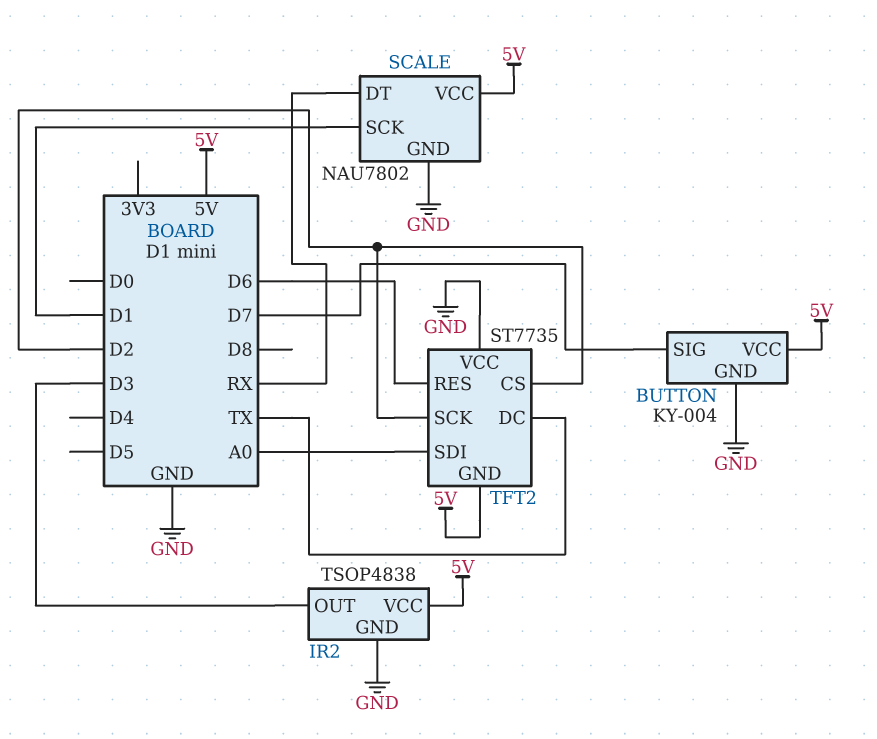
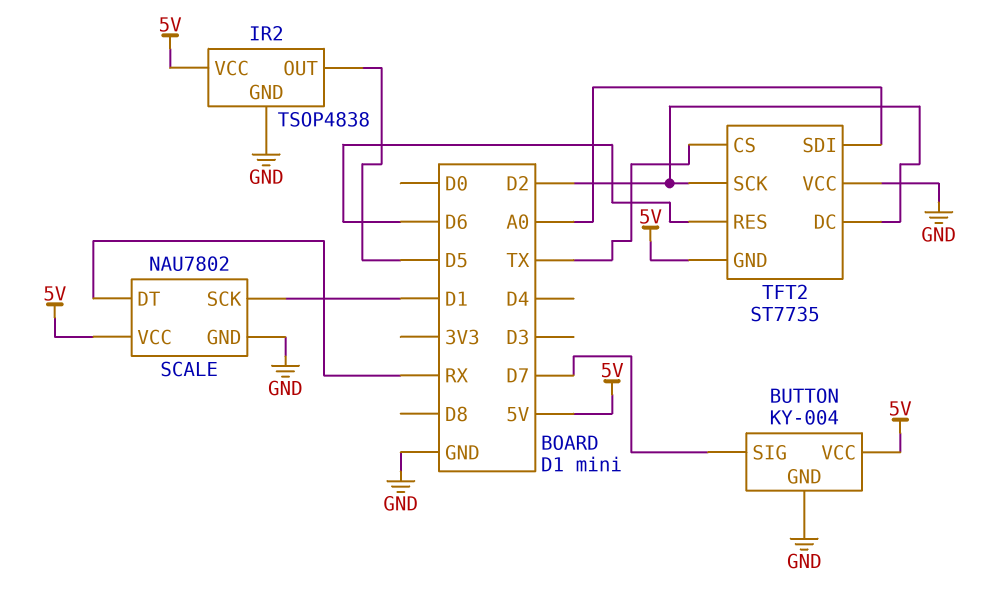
IR2 pin OUT: D3 -> D5
TFT2 pin CS: D2 -> TX
TFT2 pin DC: TX -> D2

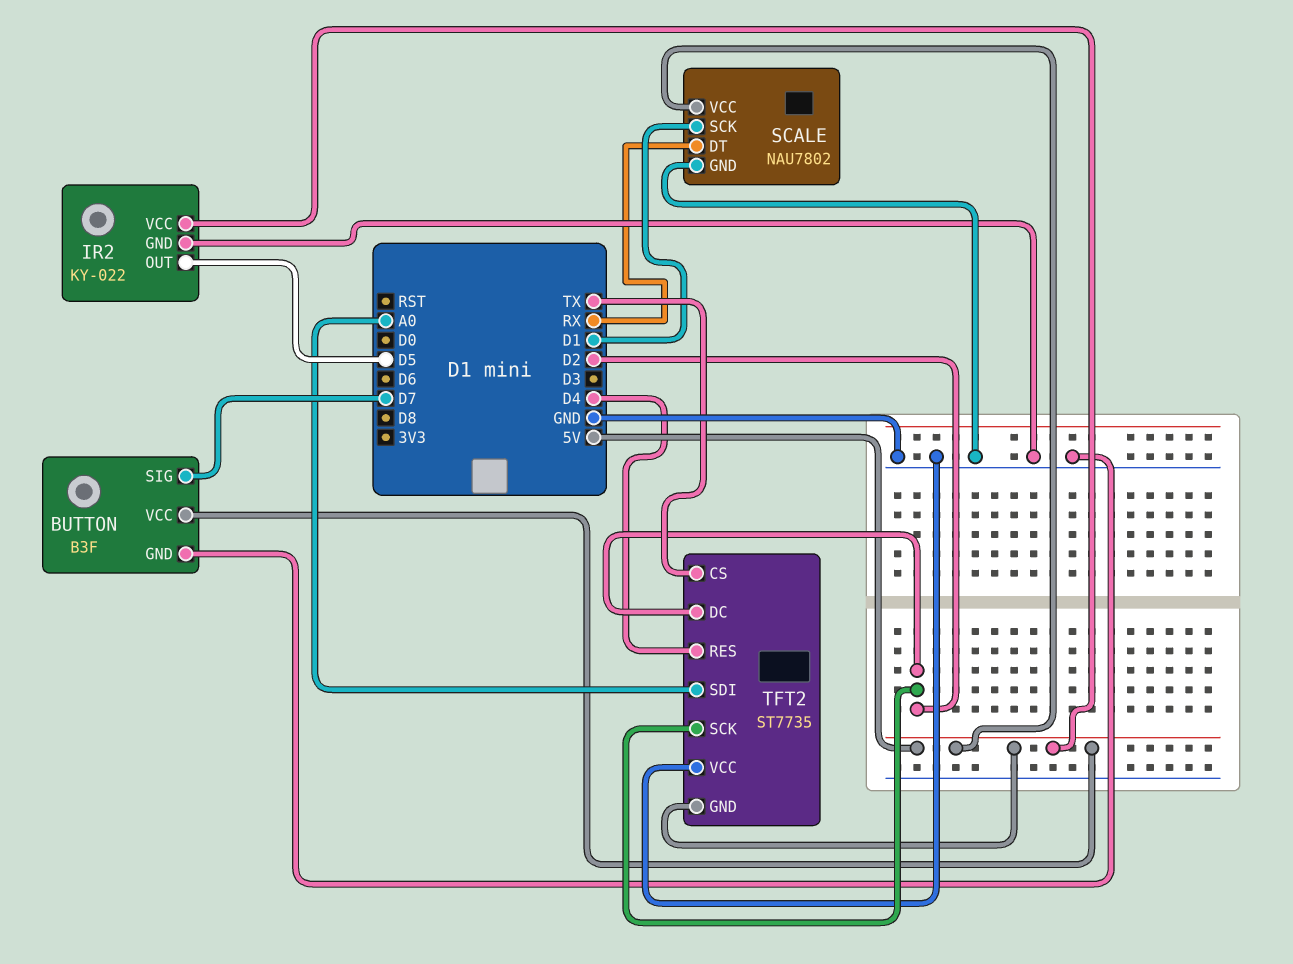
BUTTON: KY-004 -> B3F
IR2: TSOP4838 -> KY-022
TFT2 pin RES: D6 -> D4

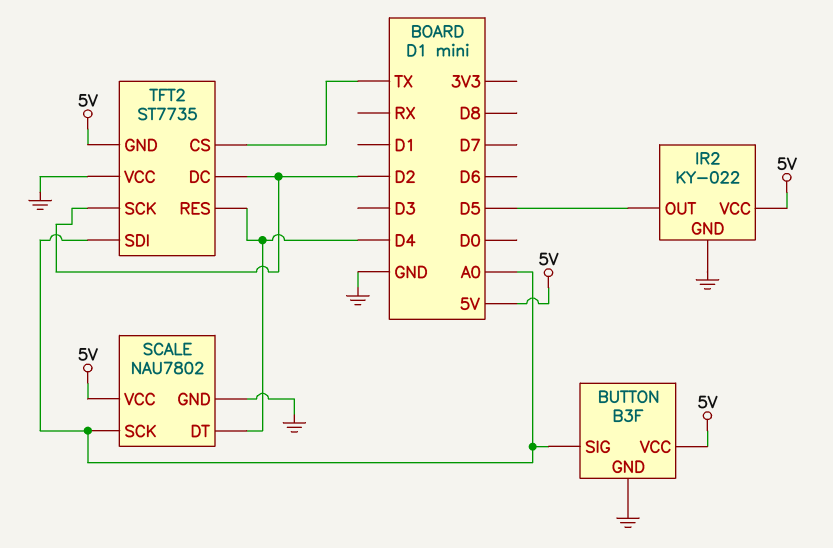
BUTTON pin SIG: D7 -> A0
SCALE pin DT: RX -> D4
SCALE pin SCK: D1 -> A0

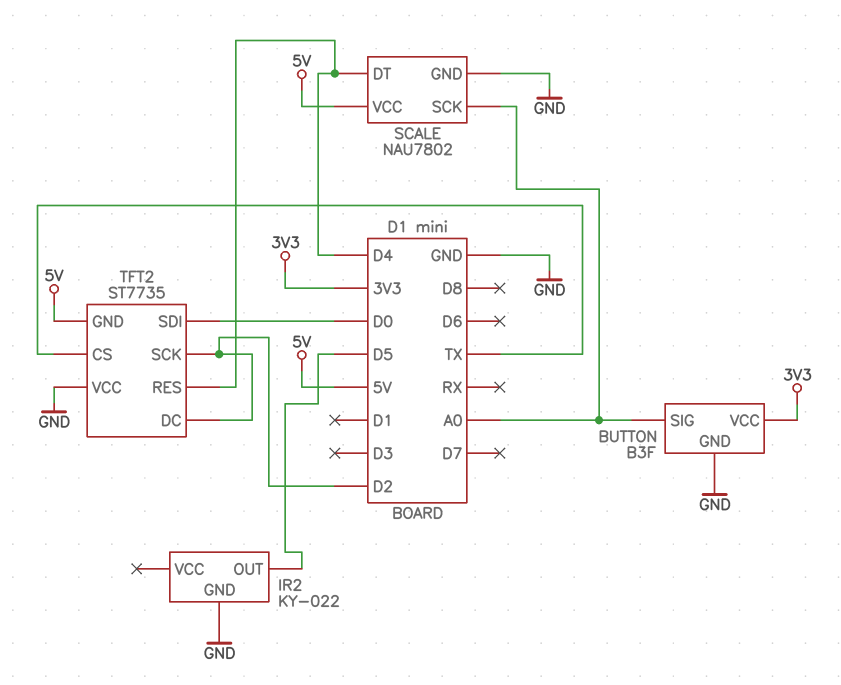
BUTTON pin VCC: 5V -> 3V3
IR2 pin VCC: 5V -> none
TFT2 pin SDI: A0 -> D0

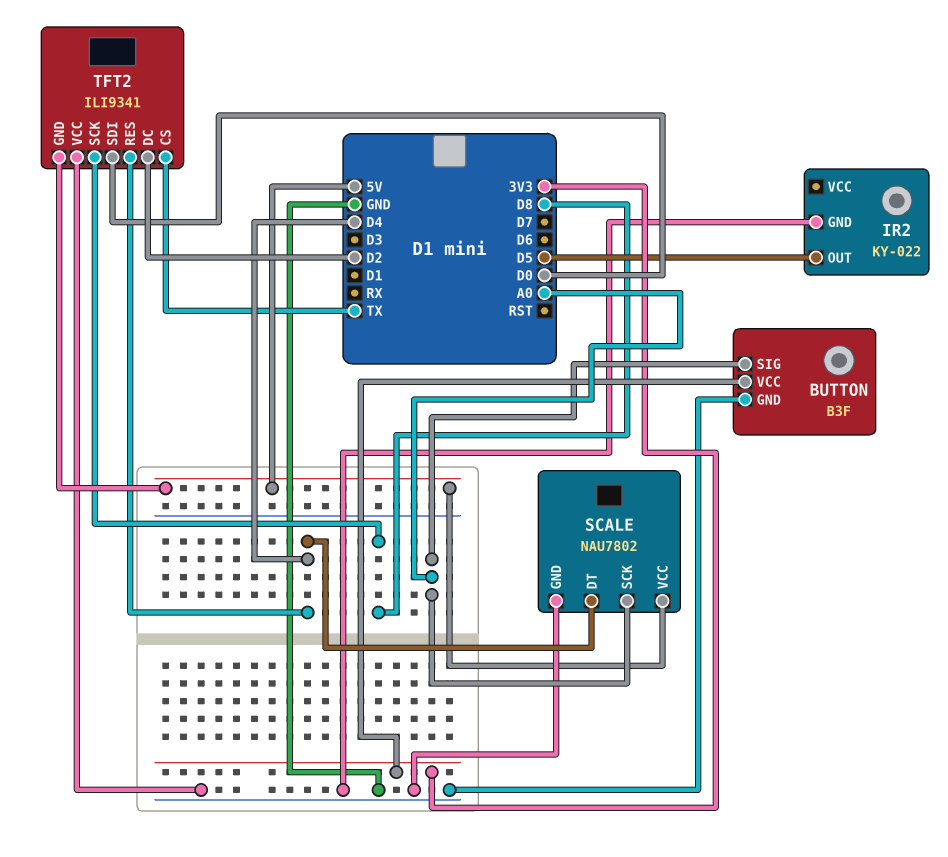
TFT2: ST7735 -> ILI9341
TFT2 pin SCK: D2 -> D8

